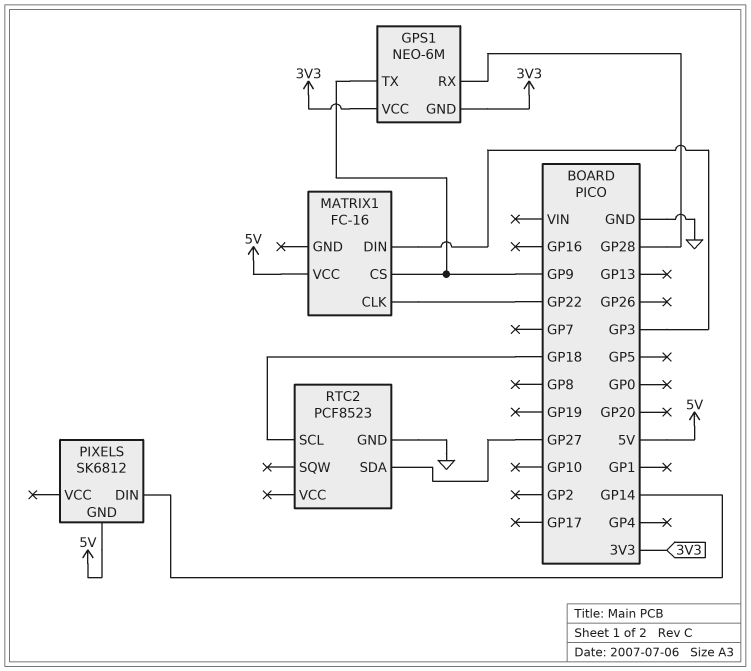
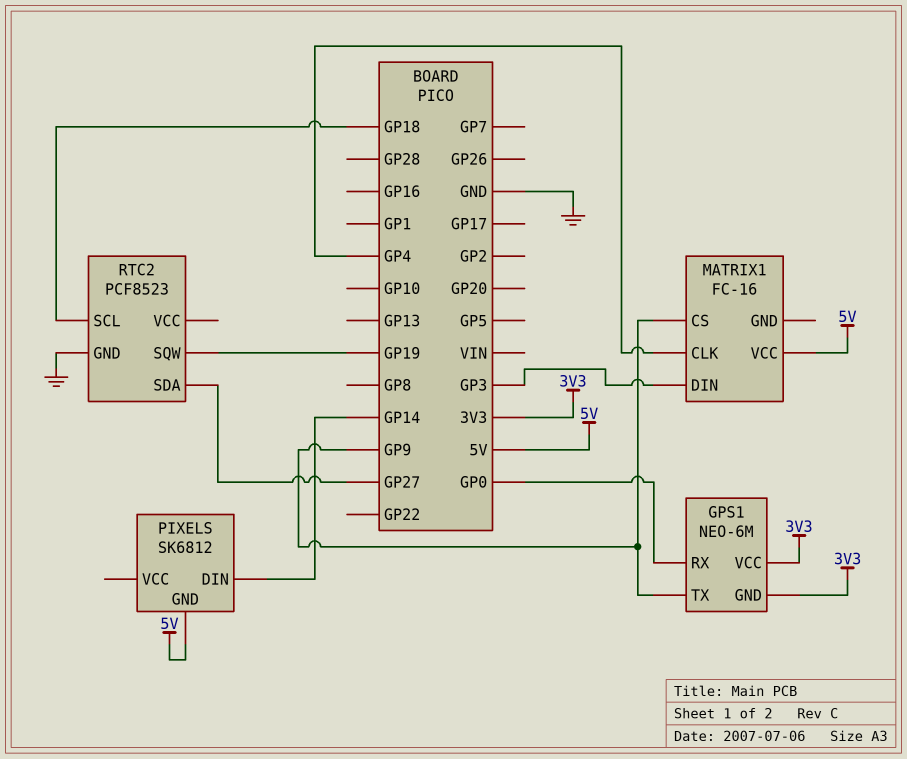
GPS1 pin RX: GP28 -> GP0
MATRIX1 pin CLK: GP22 -> GP4
RTC2 pin SQW: none -> GP19

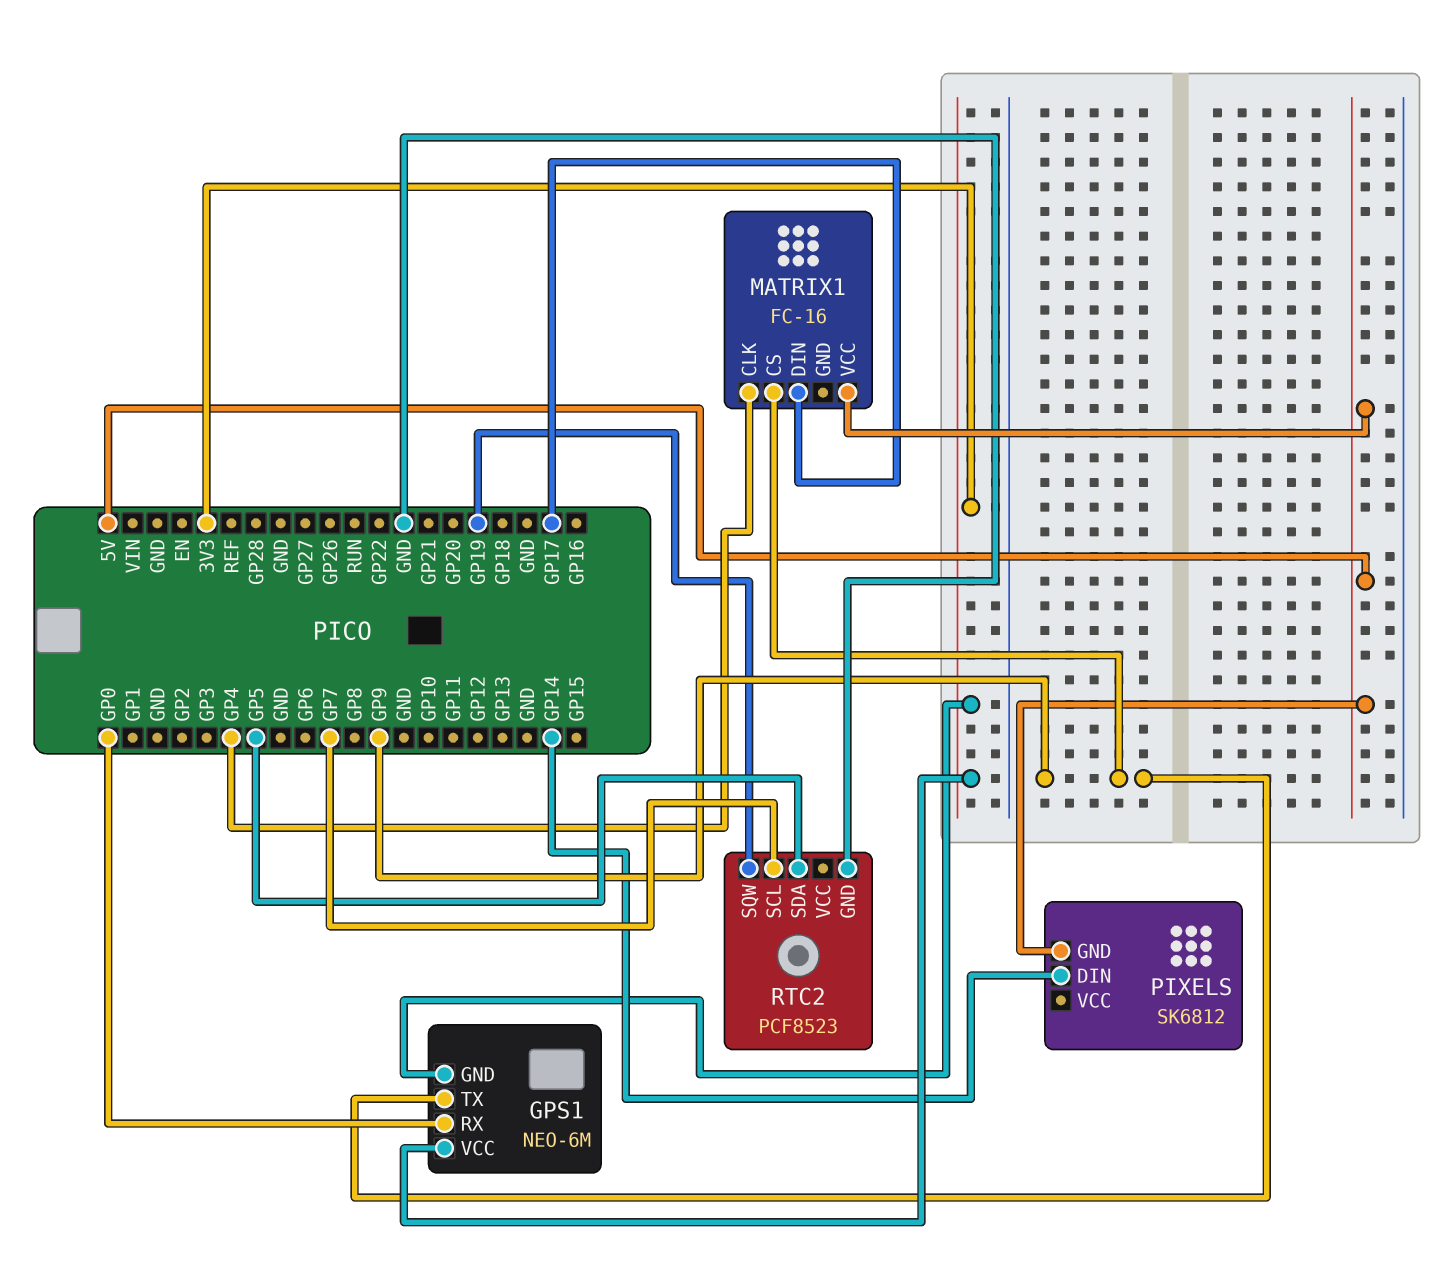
MATRIX1 pin DIN: GP3 -> GP17
RTC2 pin SCL: GP18 -> GP7
RTC2 pin SDA: GP27 -> GP5

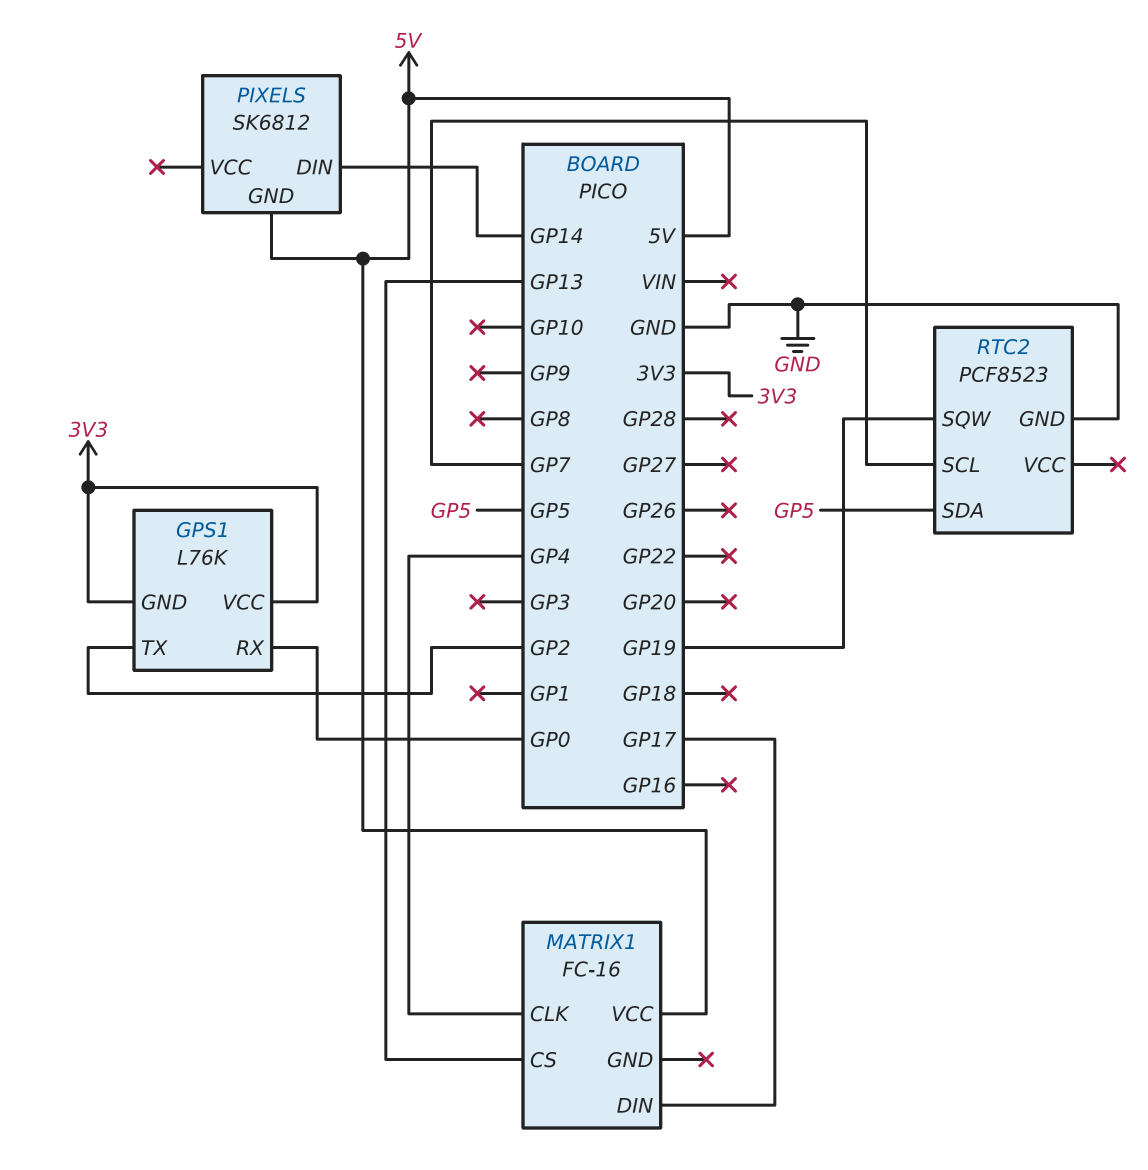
GPS1: NEO-6M -> L76K
GPS1 pin TX: GP9 -> GP2
MATRIX1 pin CS: GP9 -> GP13

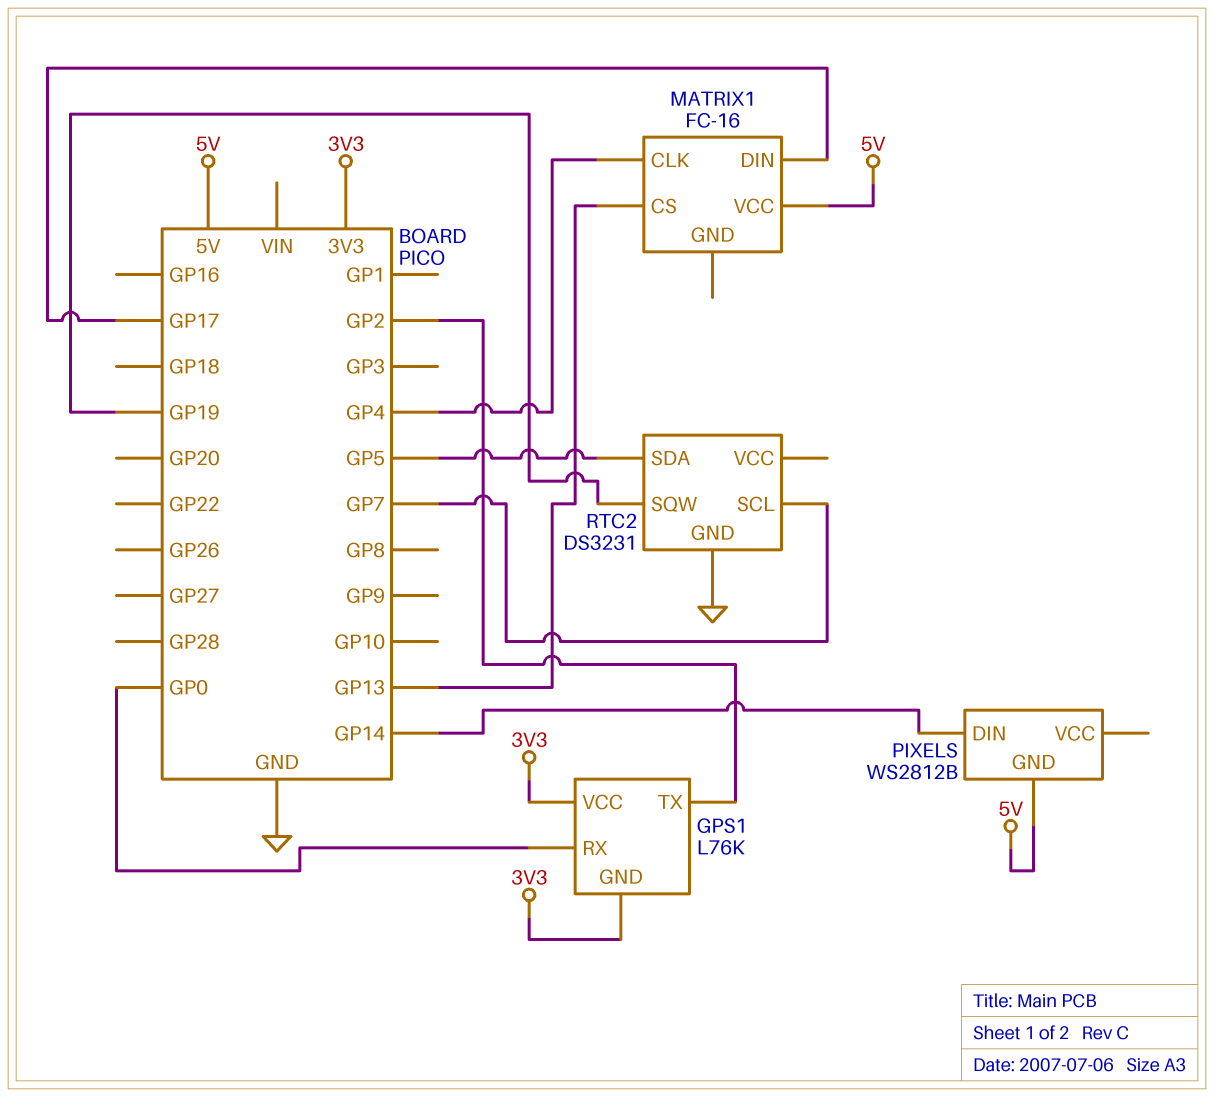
PIXELS: SK6812 -> WS2812B
RTC2: PCF8523 -> DS3231

